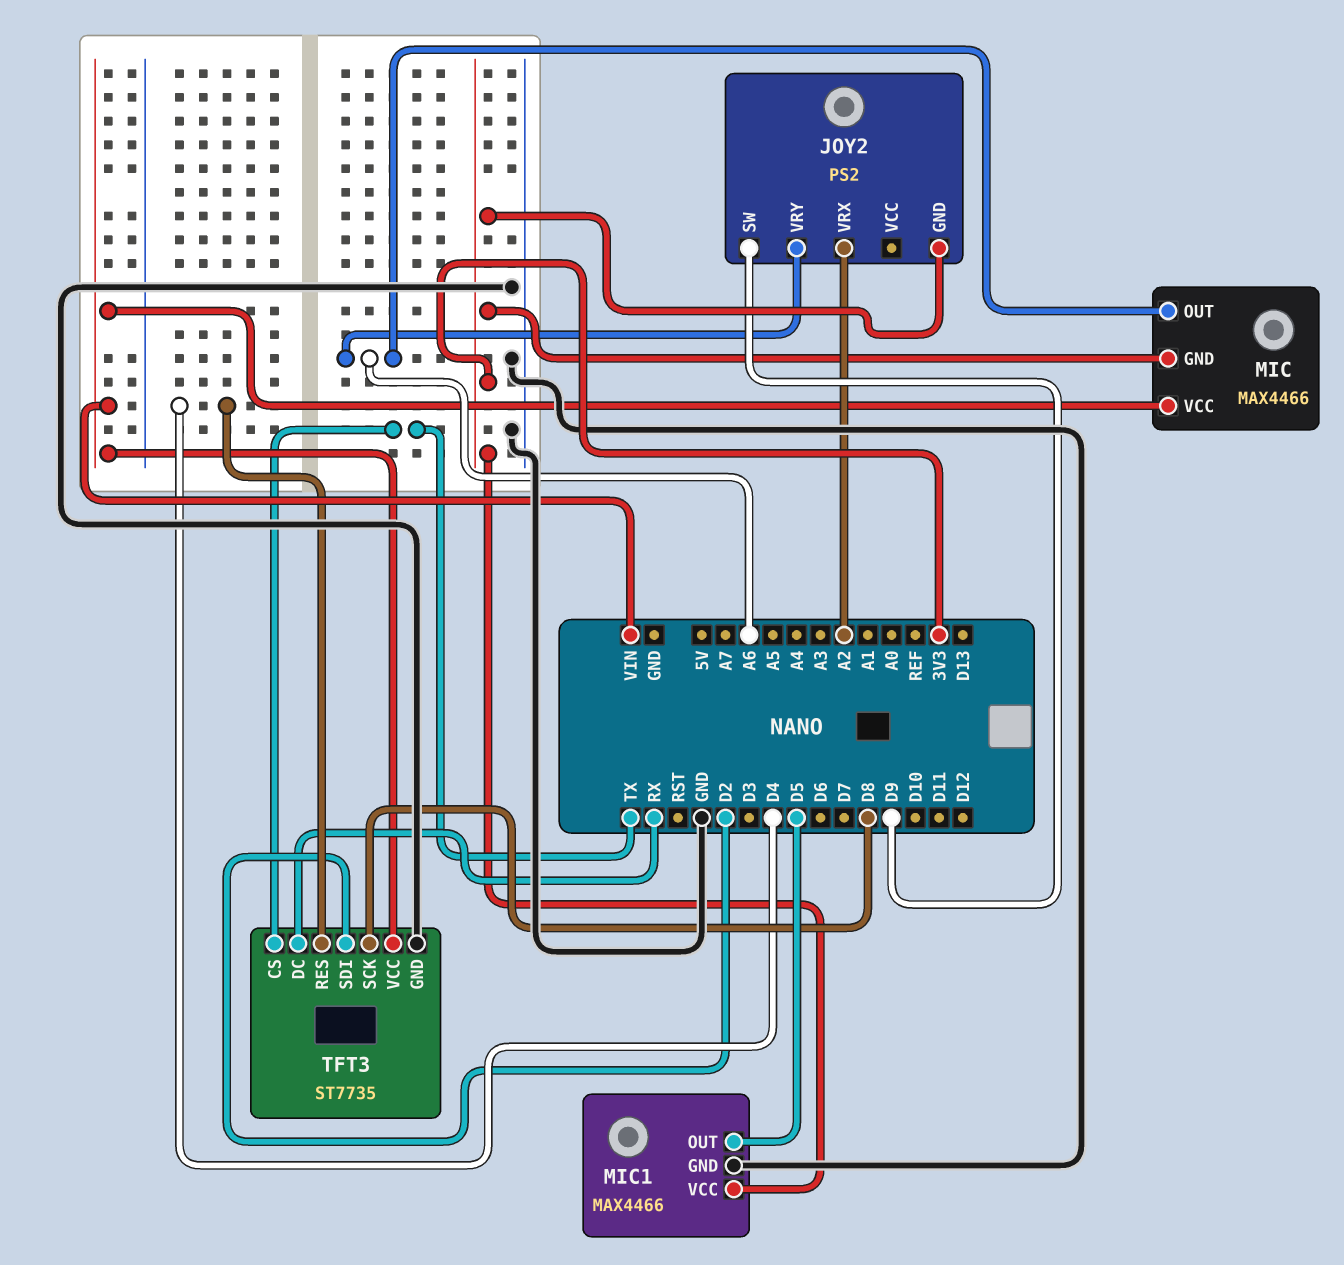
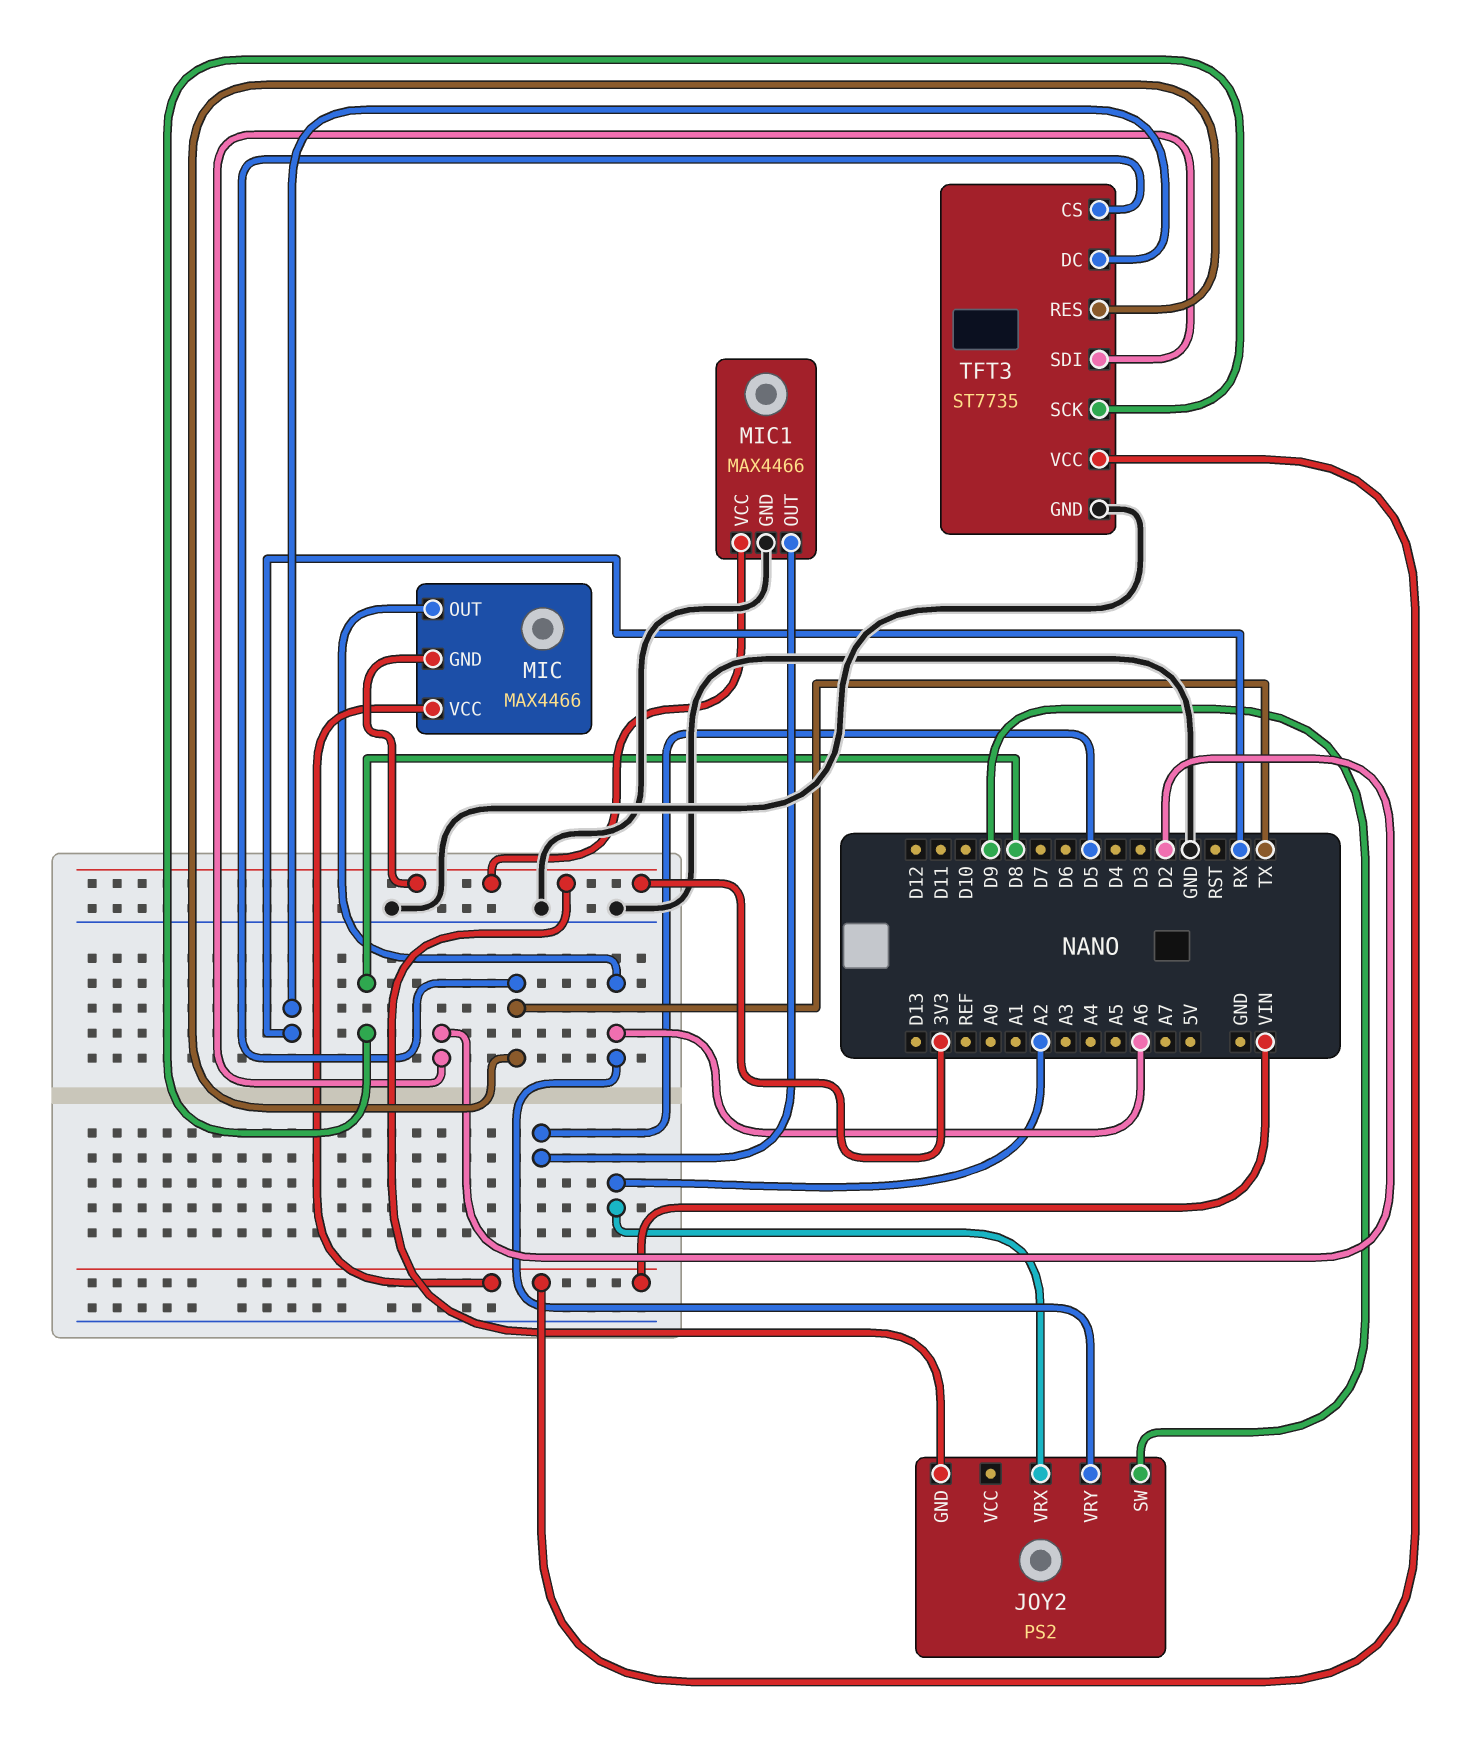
TFT3 pin RES: D4 -> TX

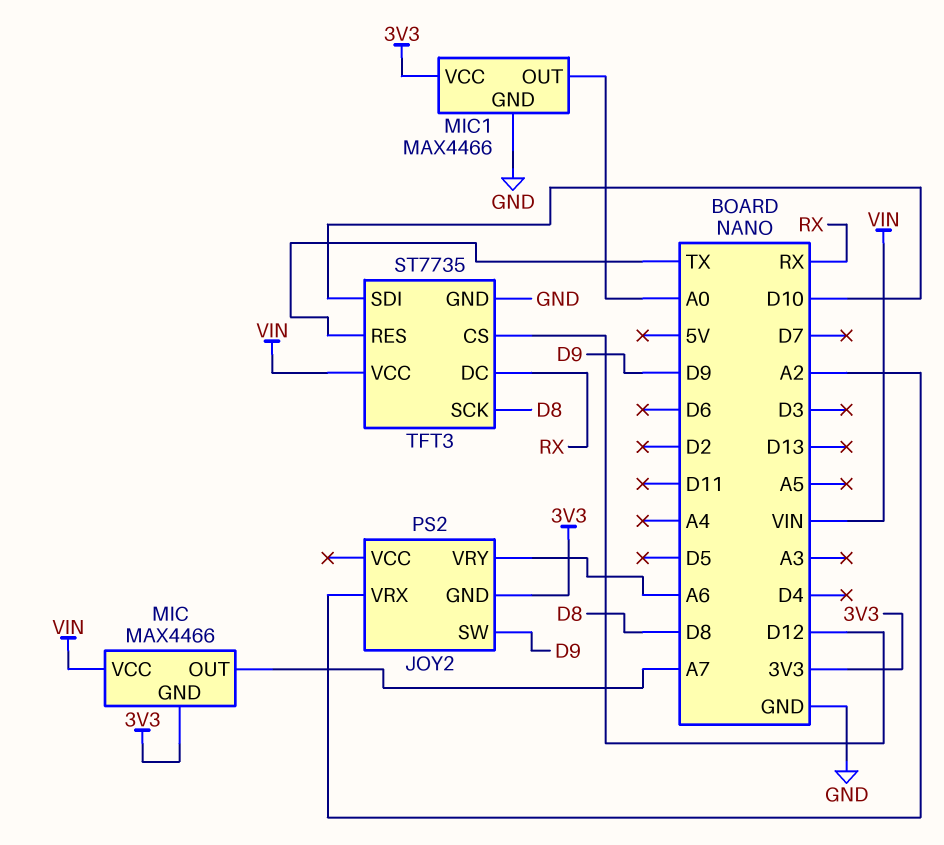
MIC pin OUT: A6 -> A7
MIC1 pin OUT: D5 -> A0
TFT3 pin CS: TX -> D12
TFT3 pin SDI: D2 -> D10

